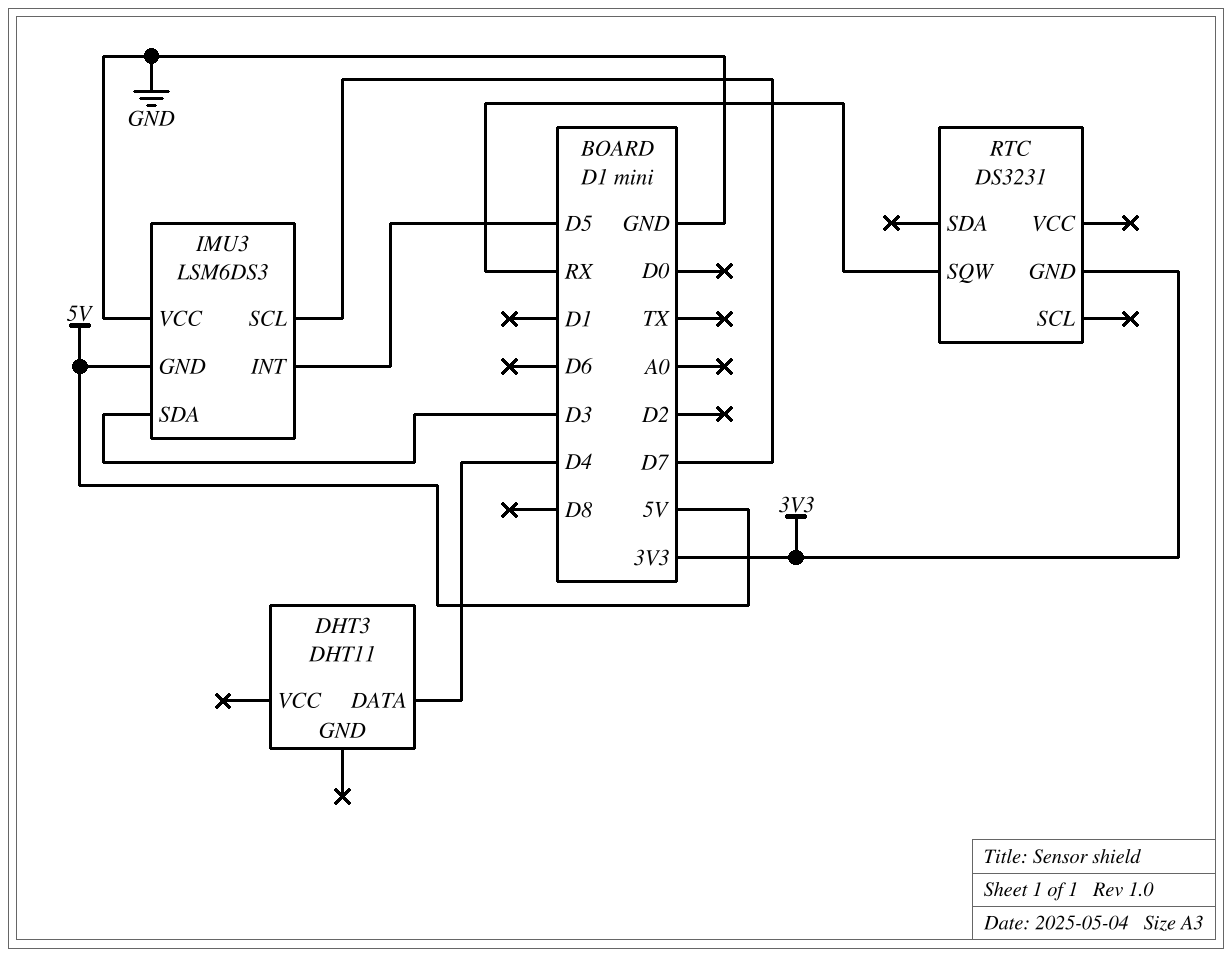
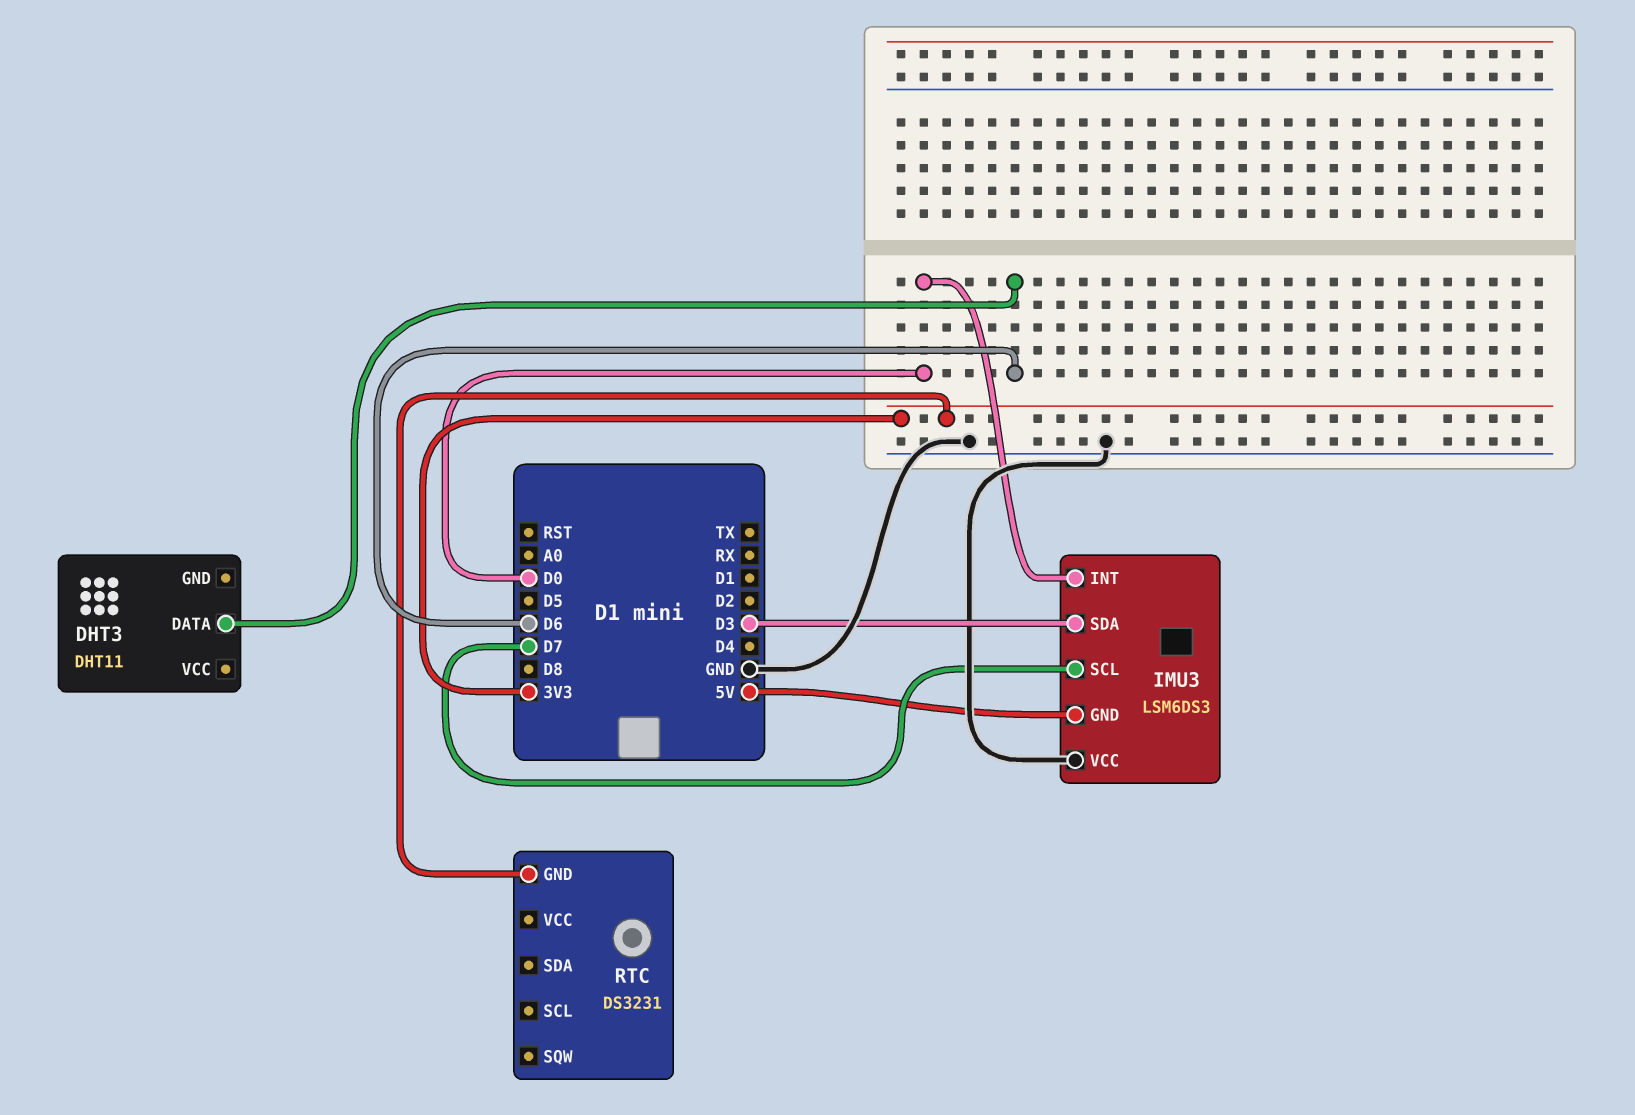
DHT3 pin DATA: D4 -> D6
IMU3 pin INT: D5 -> D0
RTC pin SQW: RX -> none

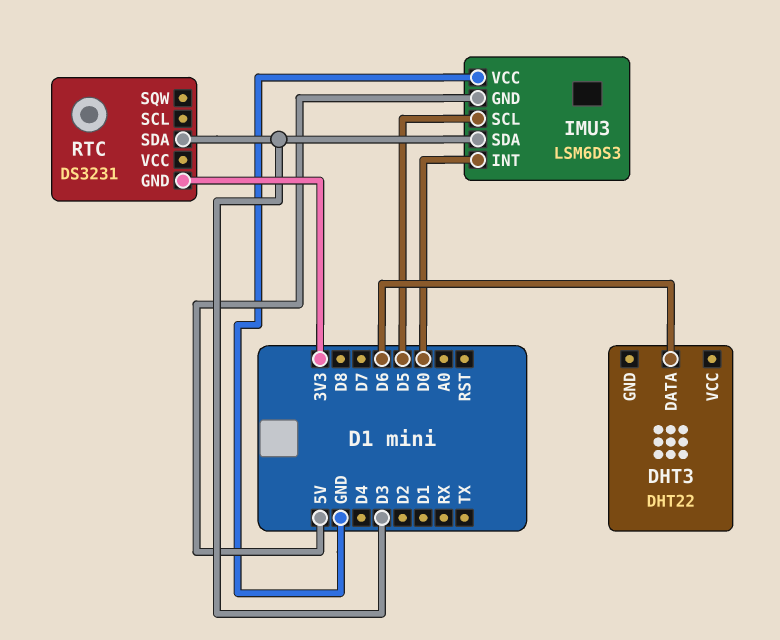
DHT3: DHT11 -> DHT22
IMU3 pin SCL: D7 -> D5
RTC pin SDA: none -> D3

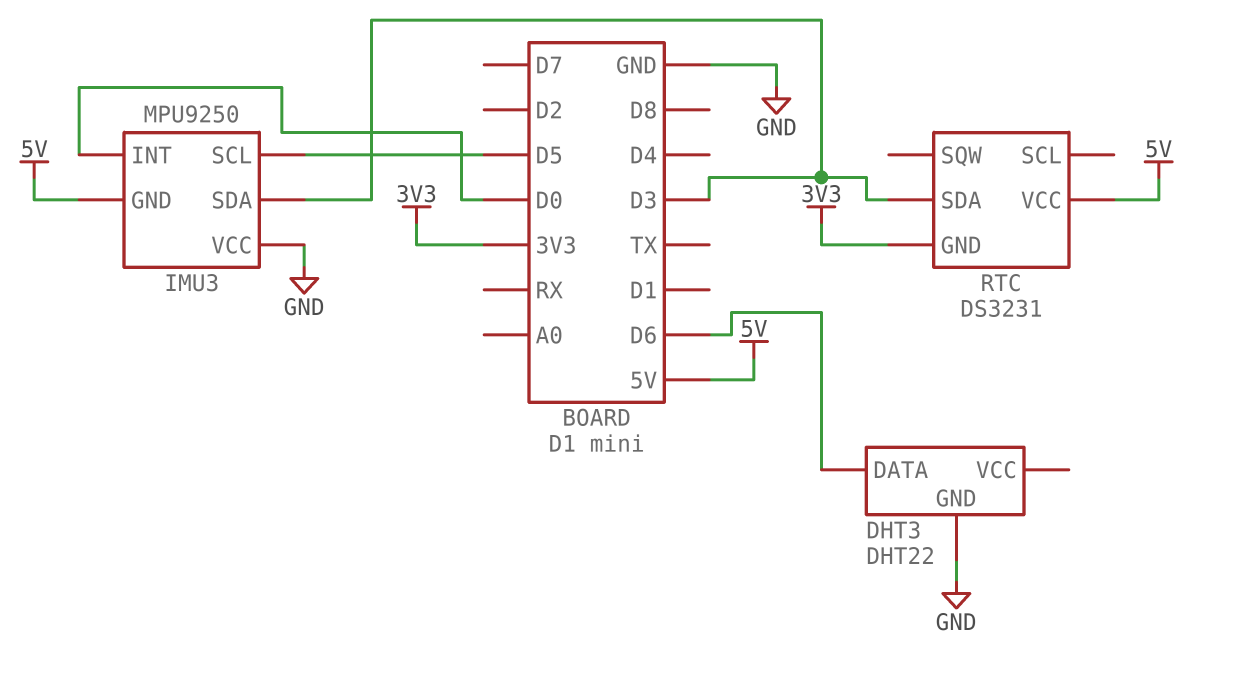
DHT3 pin GND: none -> GND
IMU3: LSM6DS3 -> MPU9250
RTC pin VCC: none -> 5V

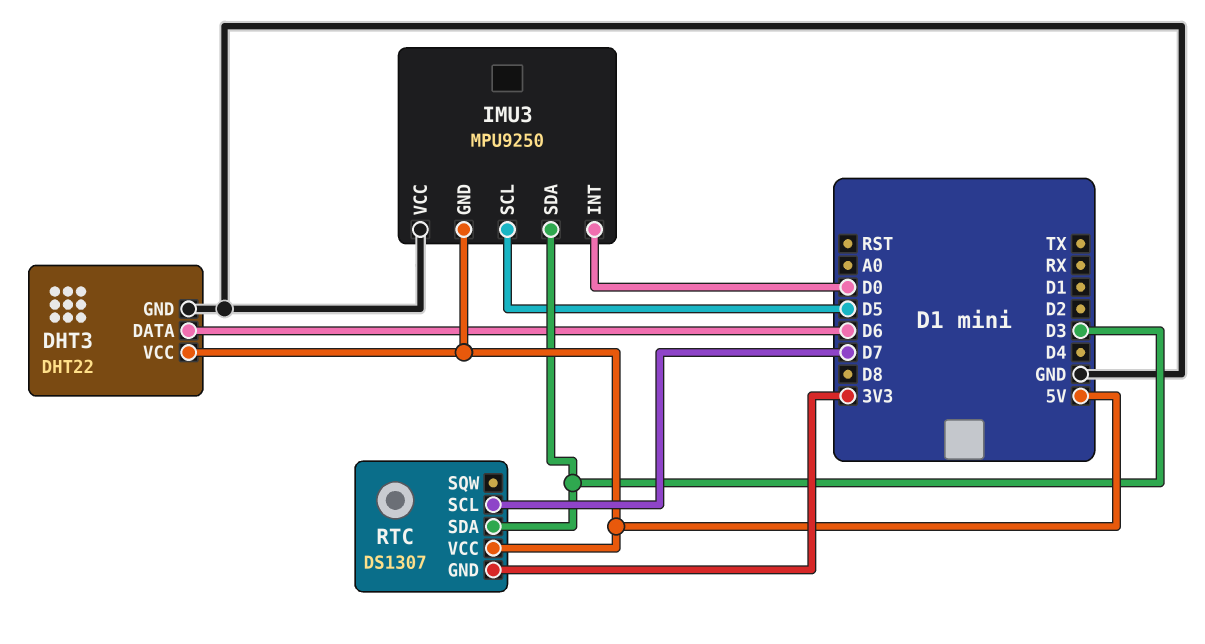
DHT3 pin VCC: none -> 5V
RTC: DS3231 -> DS1307
RTC pin SCL: none -> D7

